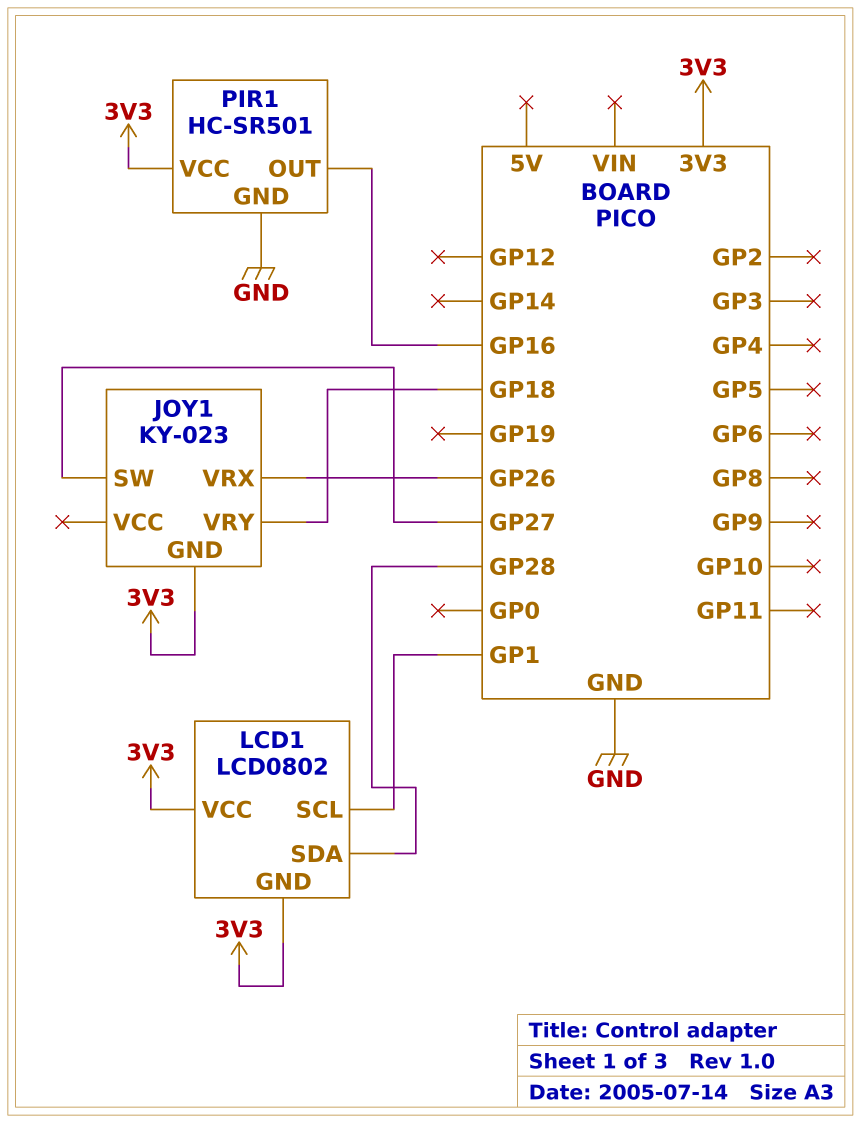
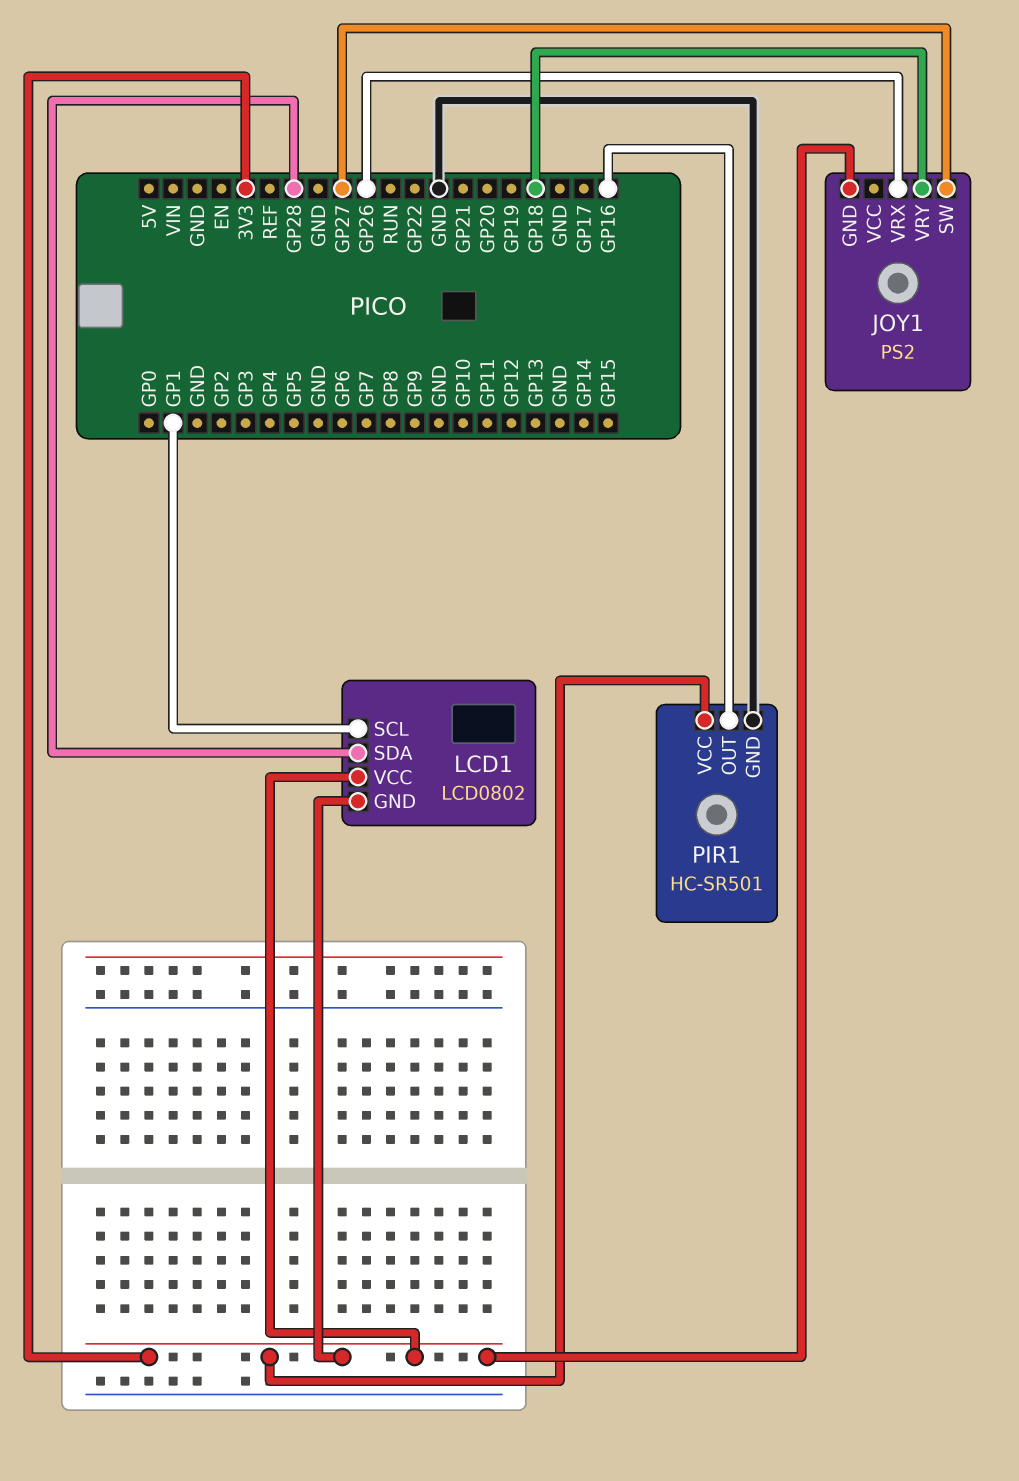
JOY1: KY-023 -> PS2

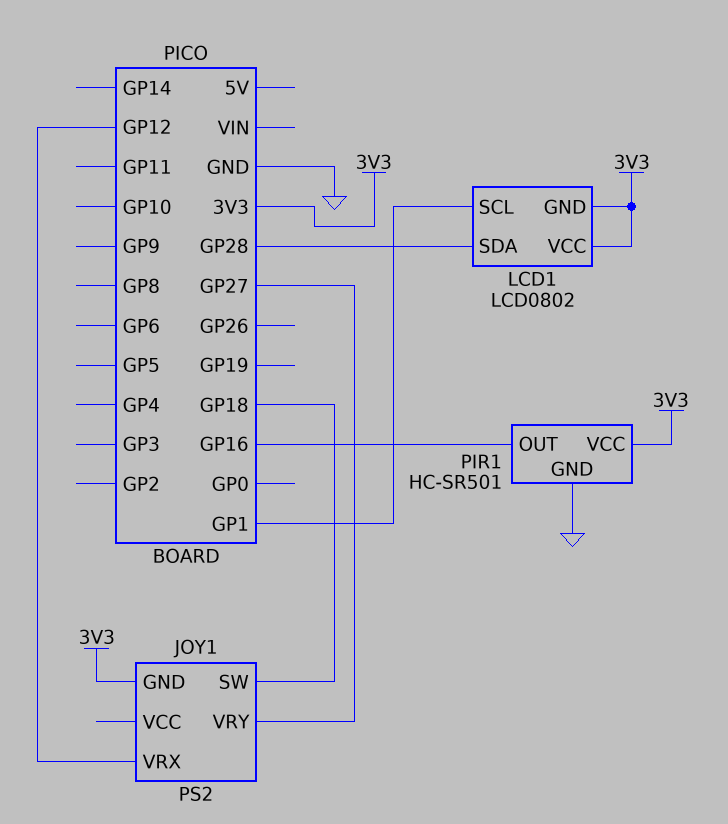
JOY1 pin SW: GP27 -> GP18
JOY1 pin VRX: GP26 -> GP12
JOY1 pin VRY: GP18 -> GP27

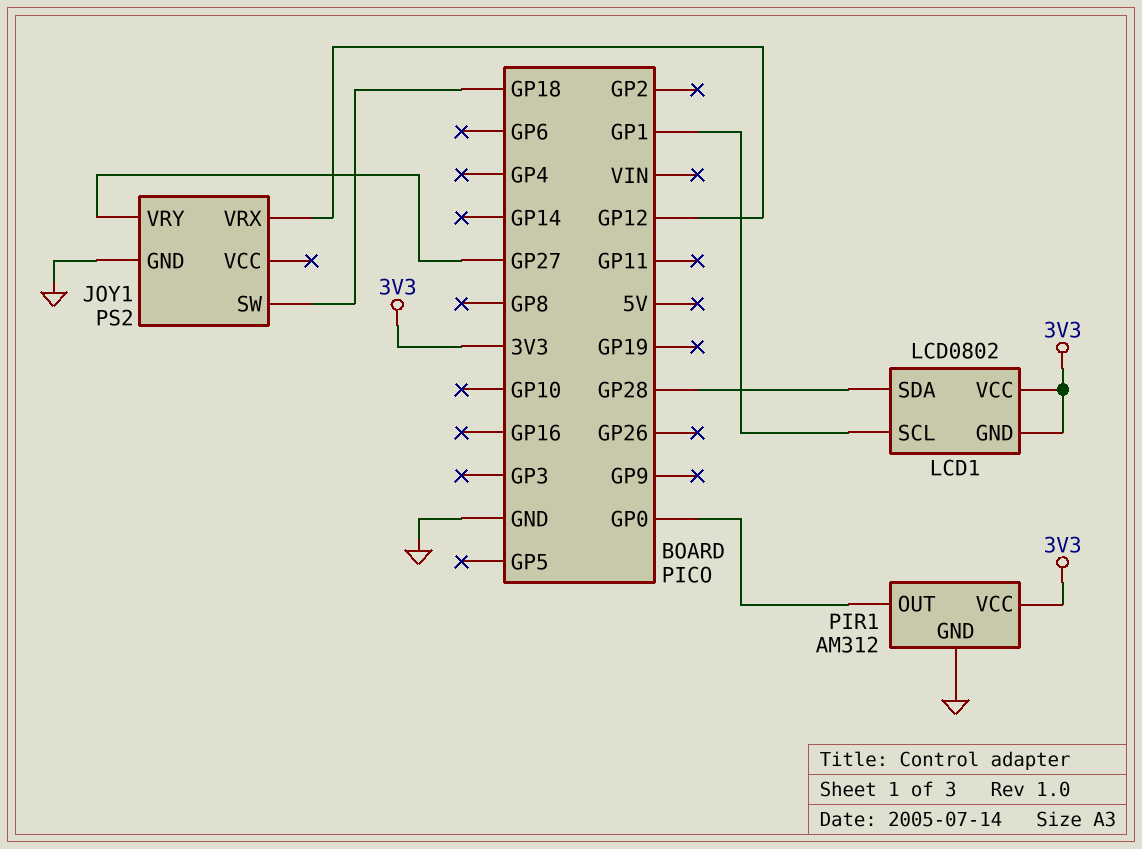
JOY1 pin GND: 3V3 -> GND
PIR1: HC-SR501 -> AM312
PIR1 pin OUT: GP16 -> GP0

